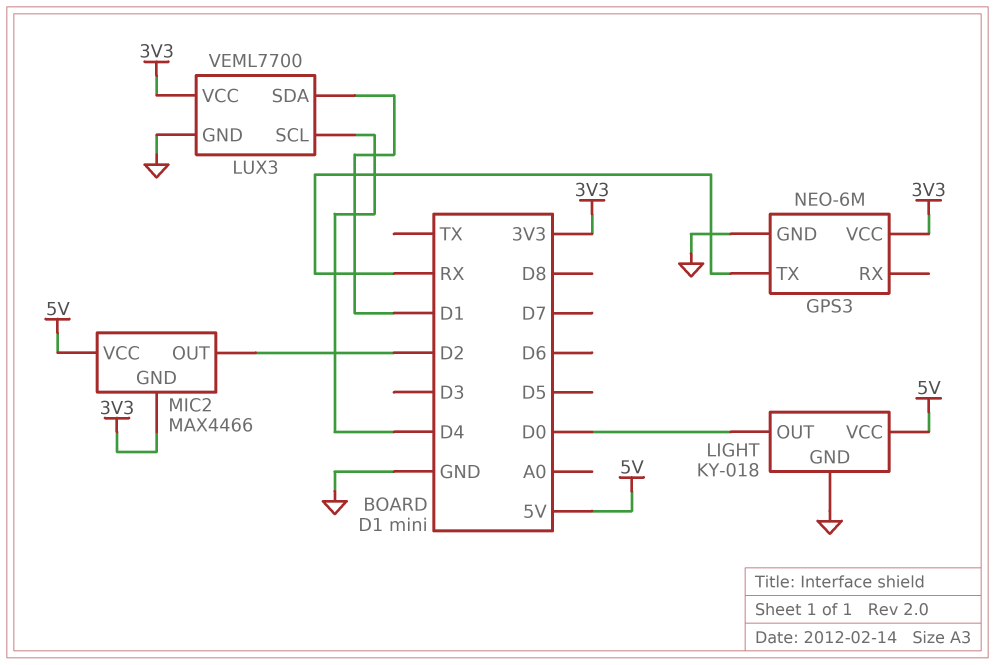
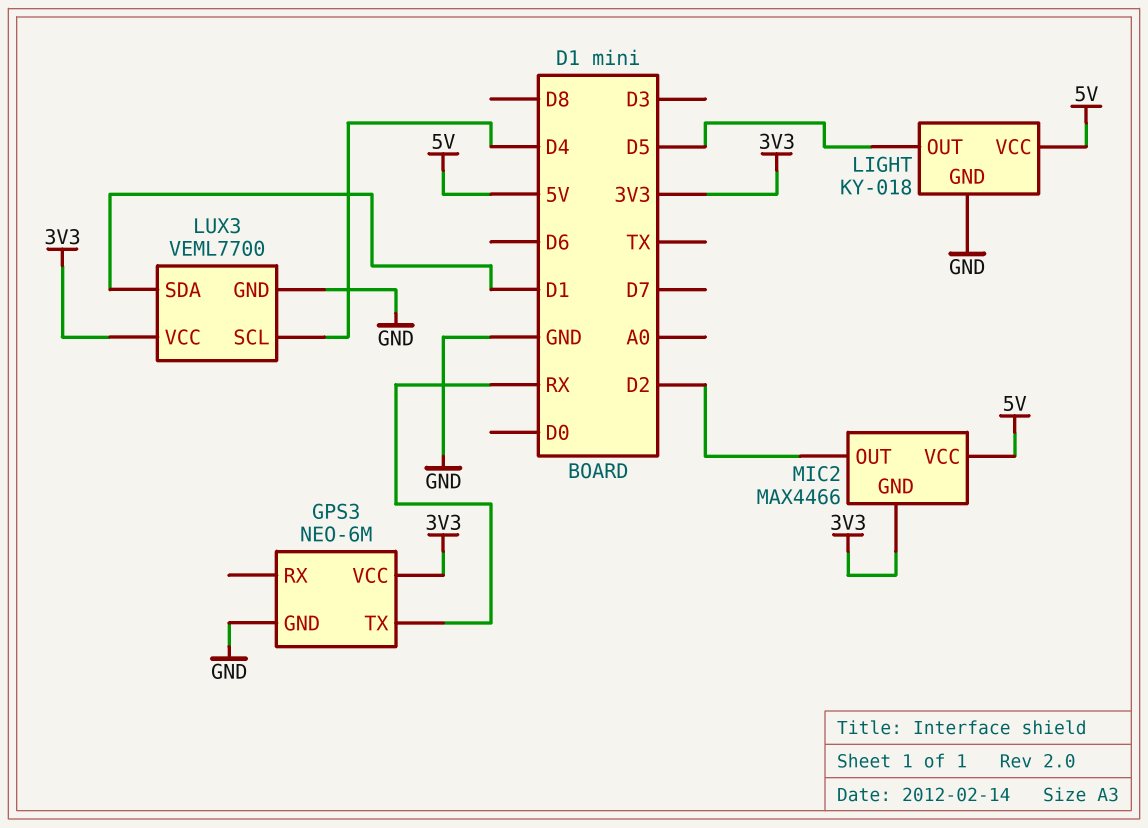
LIGHT pin OUT: D0 -> D5

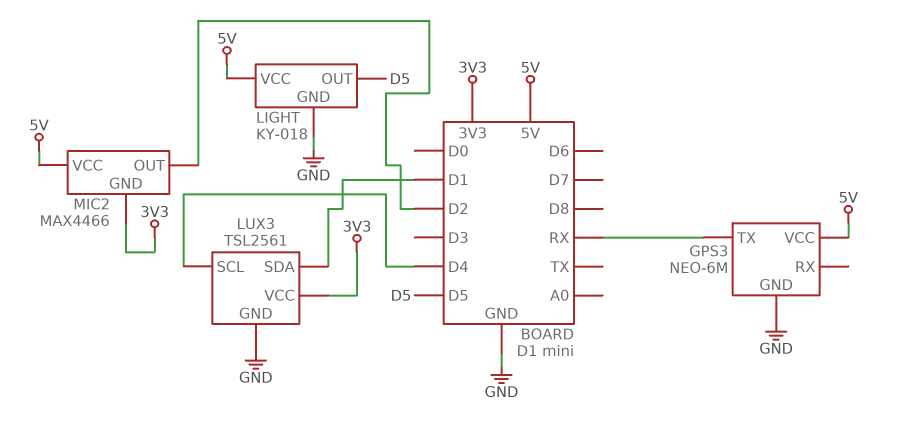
GPS3 pin VCC: 3V3 -> 5V
LUX3: VEML7700 -> TSL2561

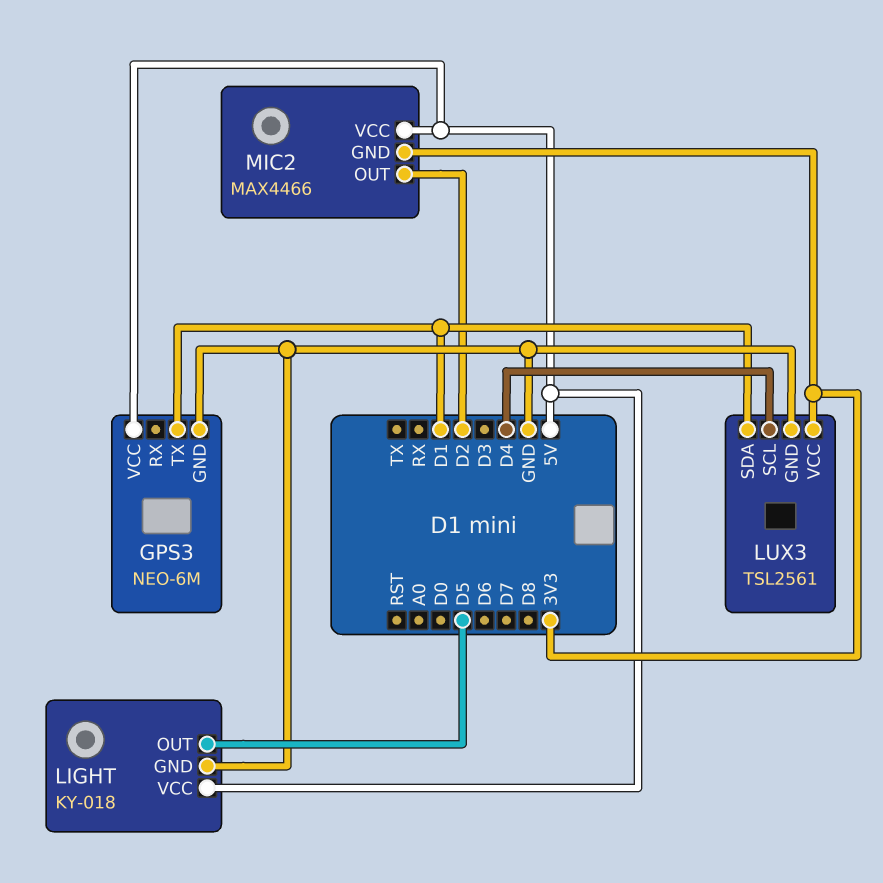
GPS3 pin TX: RX -> D1

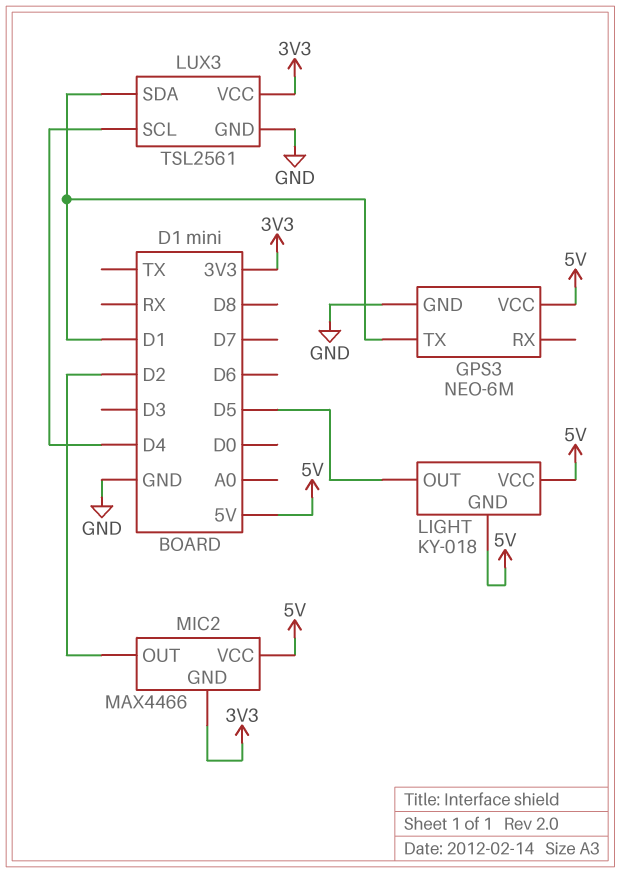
LIGHT pin GND: GND -> 5V

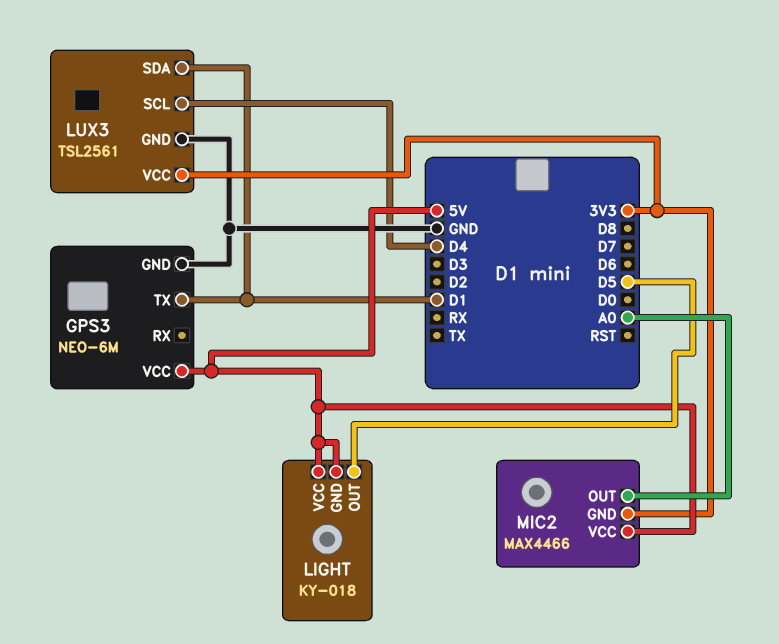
MIC2 pin OUT: D2 -> A0

